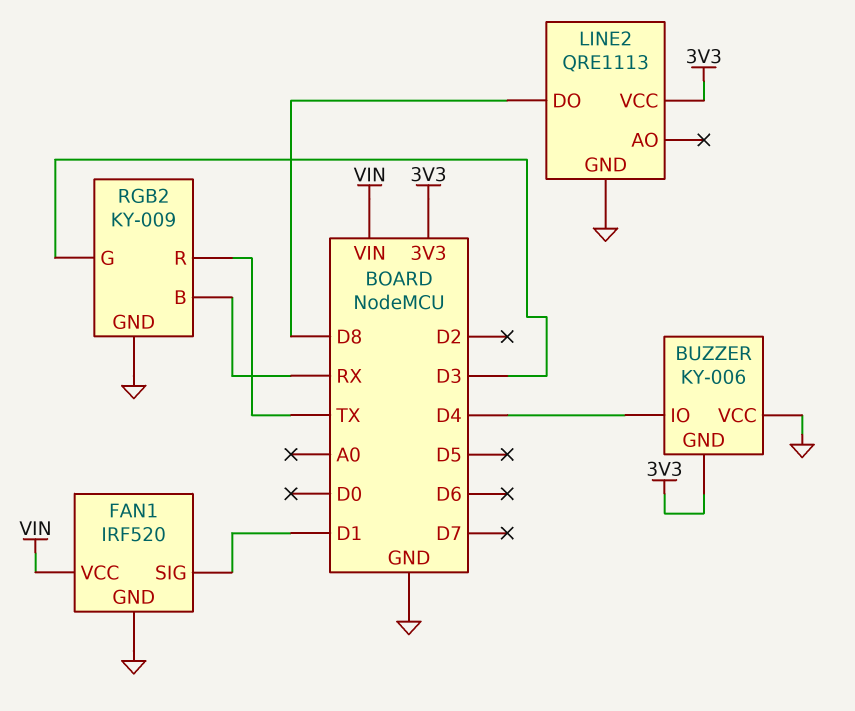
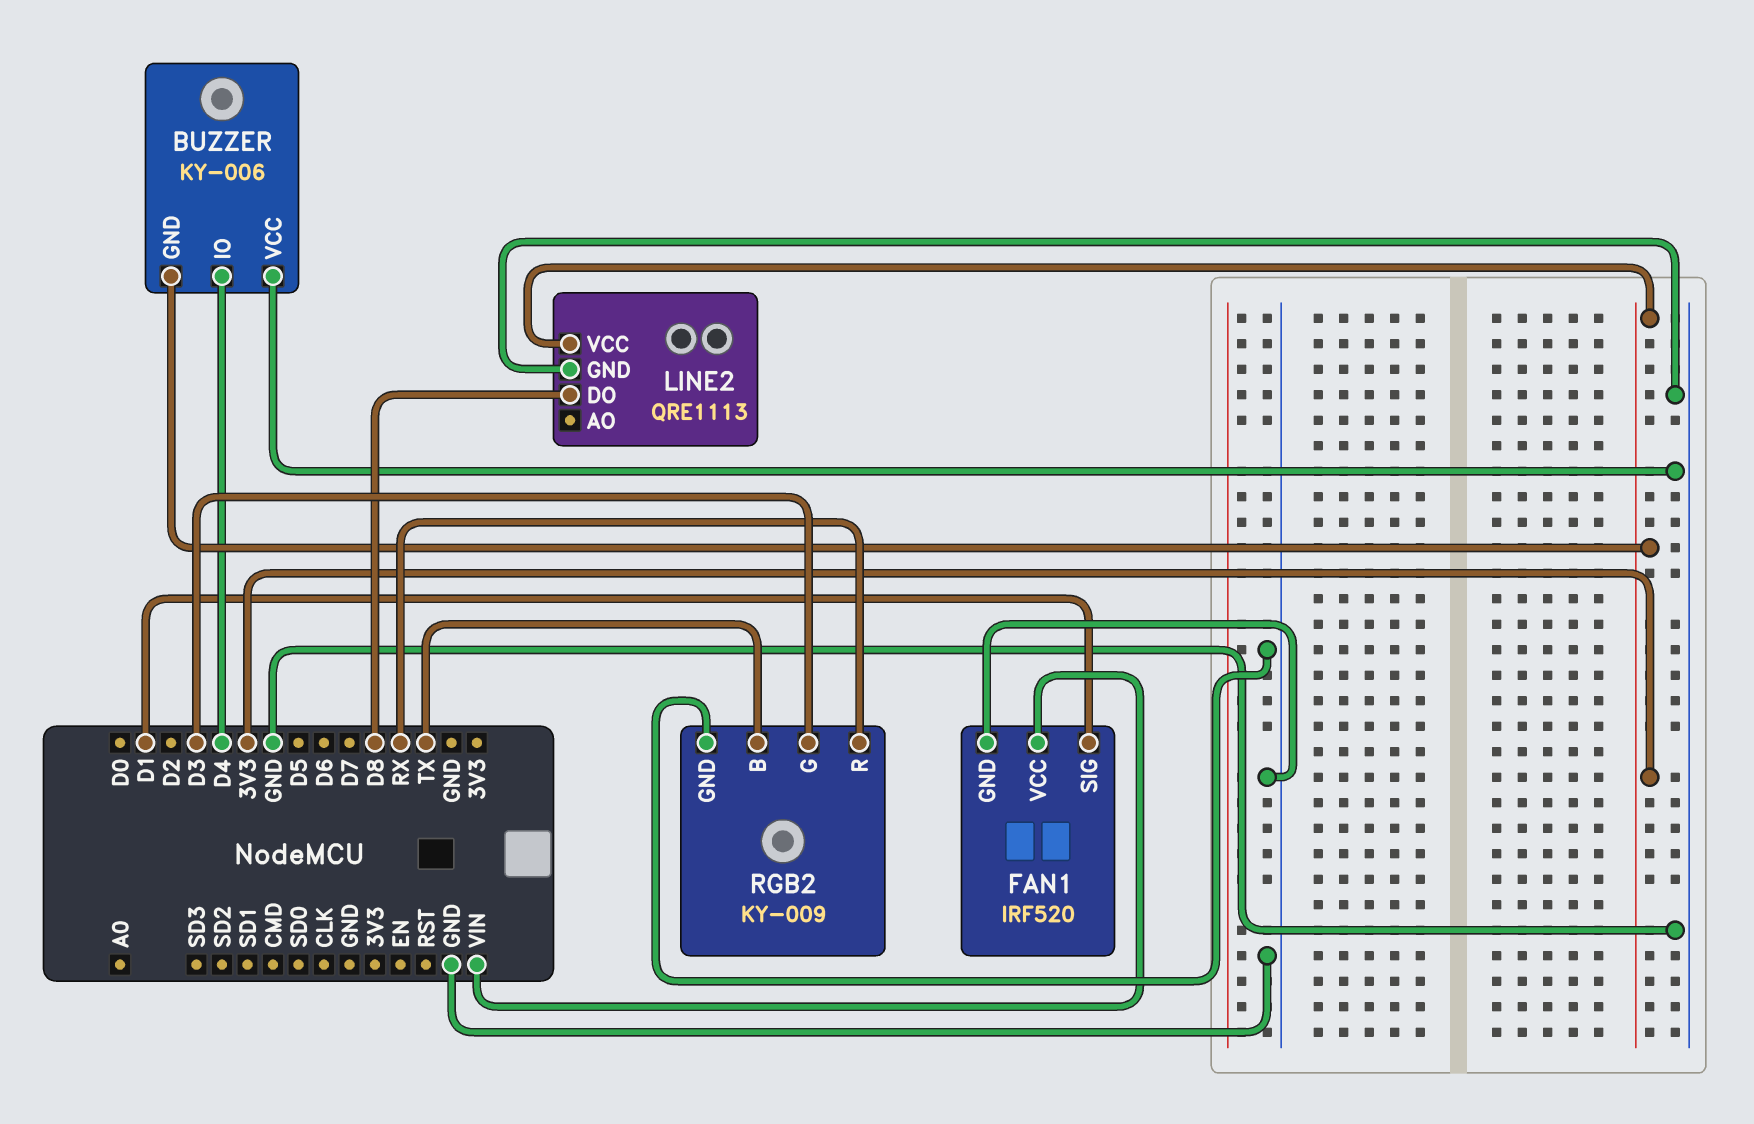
RGB2 pin B: RX -> TX
RGB2 pin R: TX -> RX

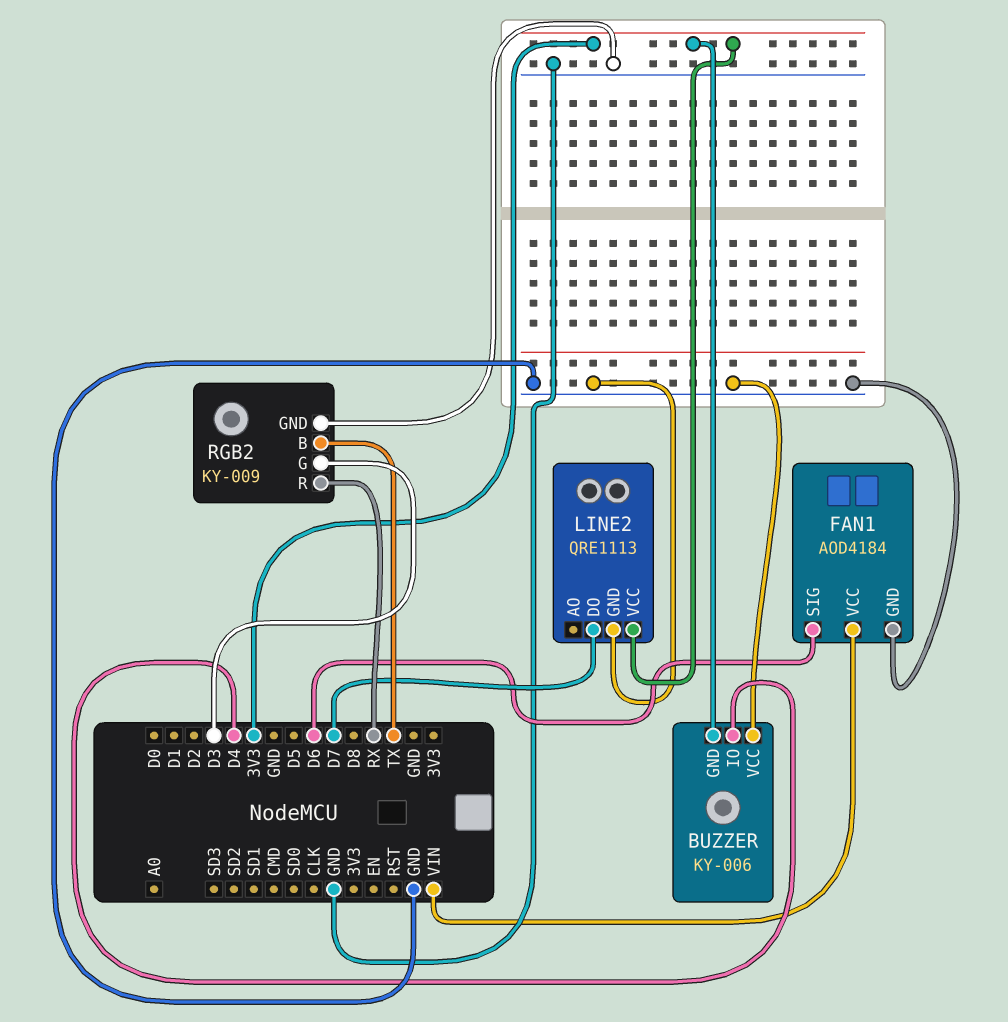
FAN1: IRF520 -> AOD4184
FAN1 pin SIG: D1 -> D6
LINE2 pin DO: D8 -> D7

